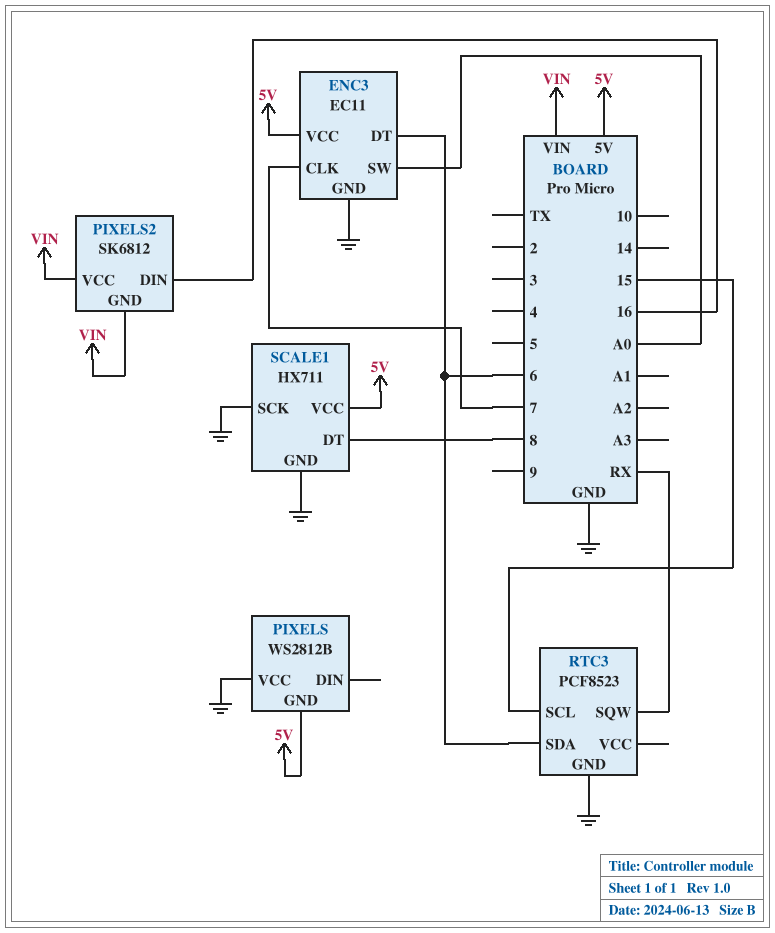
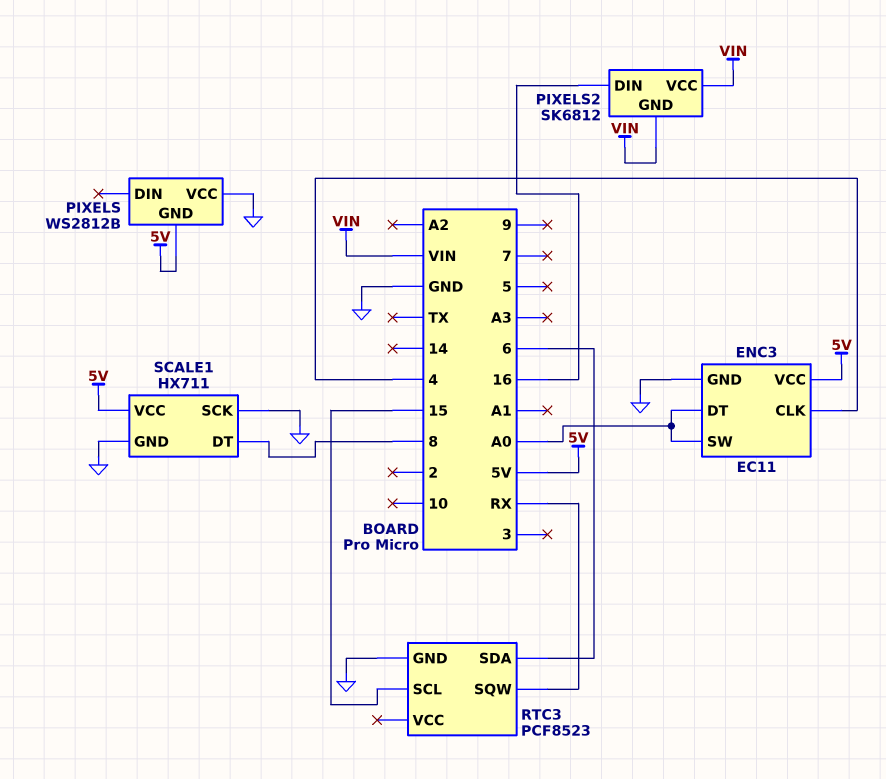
ENC3 pin CLK: 7 -> 4
ENC3 pin DT: 6 -> A0

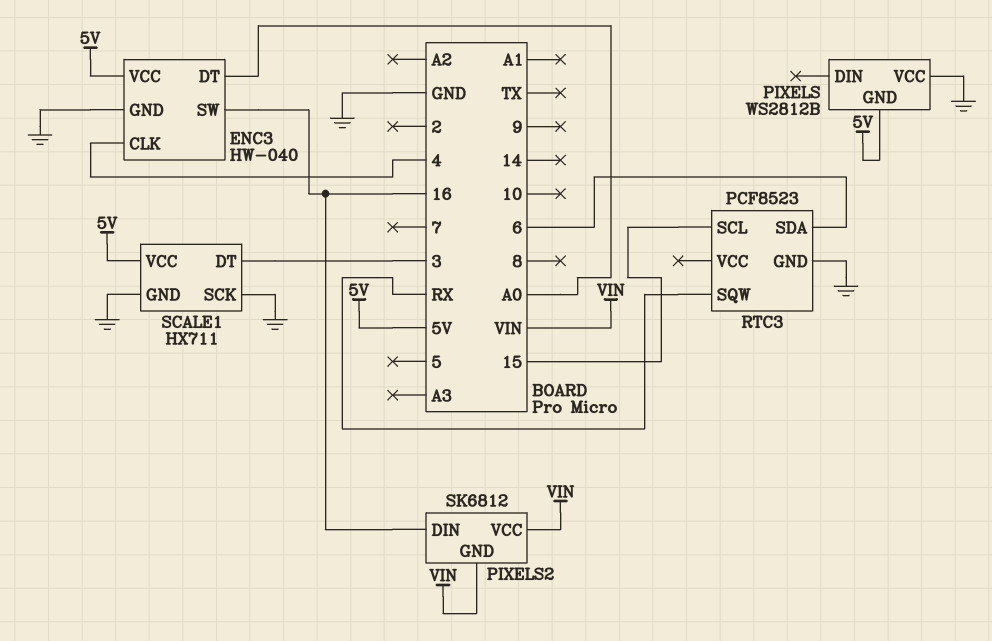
ENC3: EC11 -> HW-040
ENC3 pin SW: A0 -> 16
SCALE1 pin DT: 8 -> 3

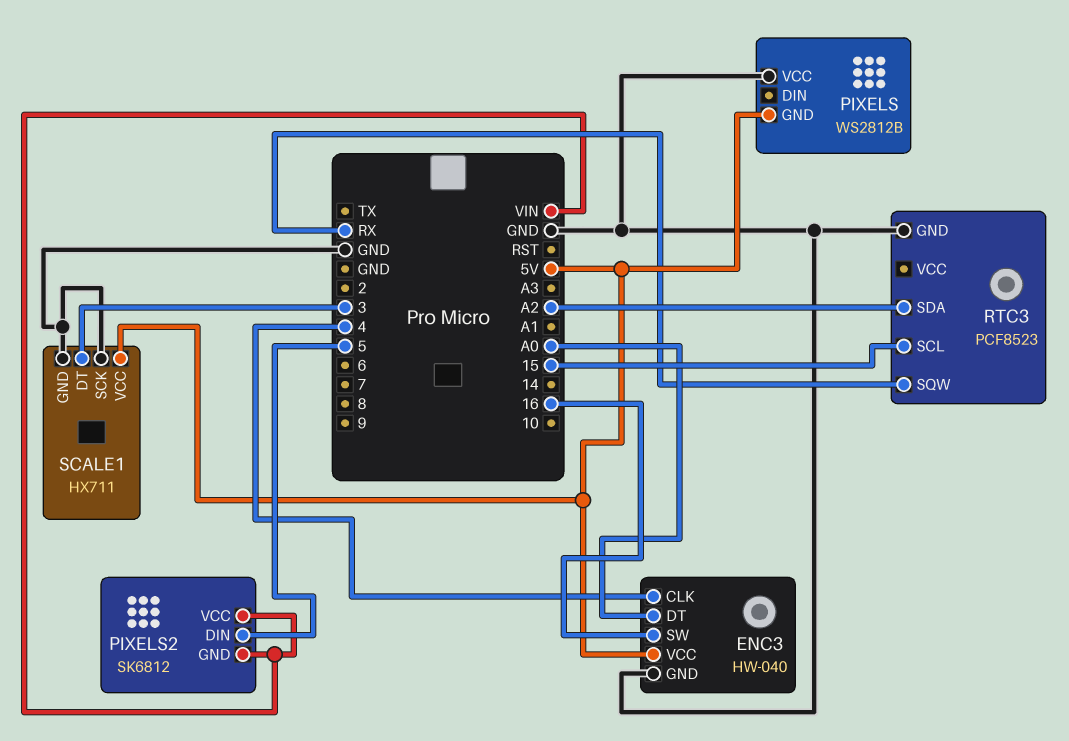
PIXELS2 pin DIN: 16 -> 5
RTC3 pin SDA: 6 -> A2

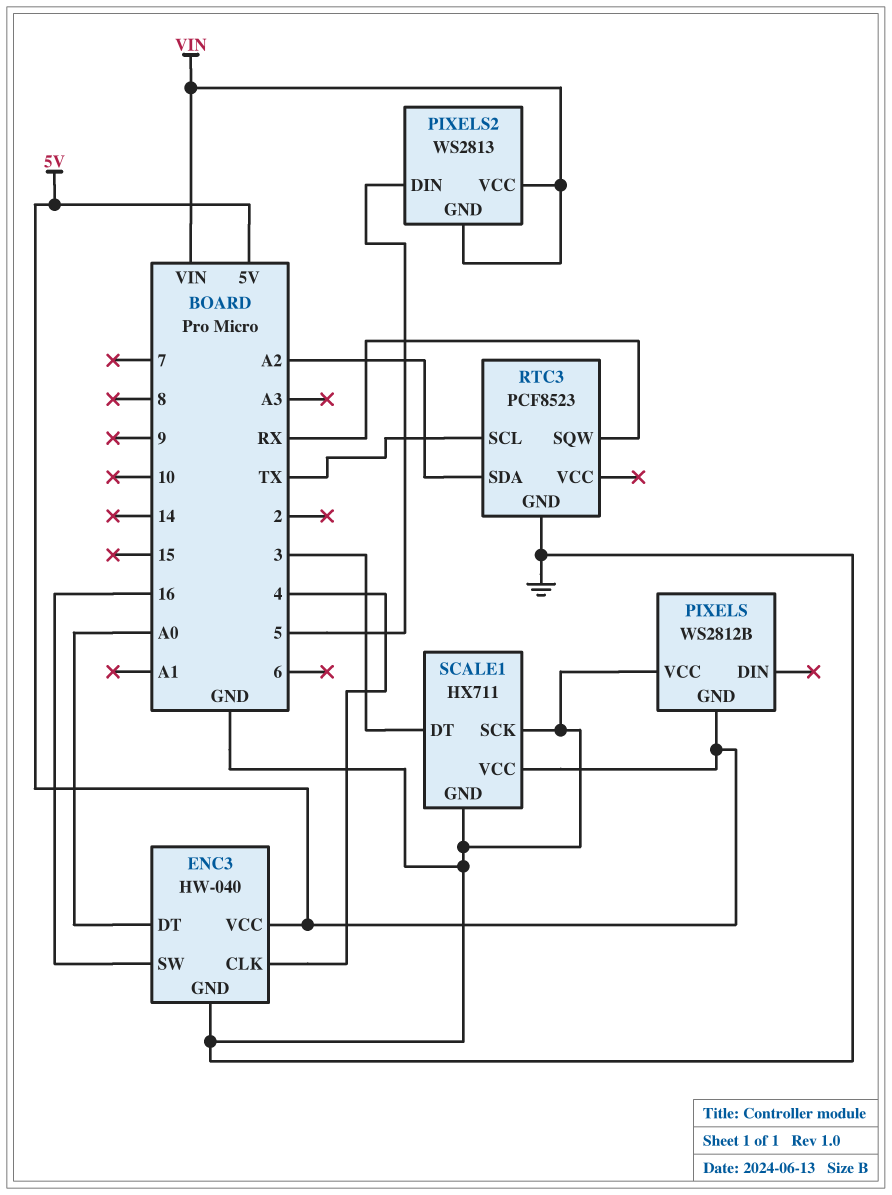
PIXELS2: SK6812 -> WS2813
RTC3 pin SCL: 15 -> TX

